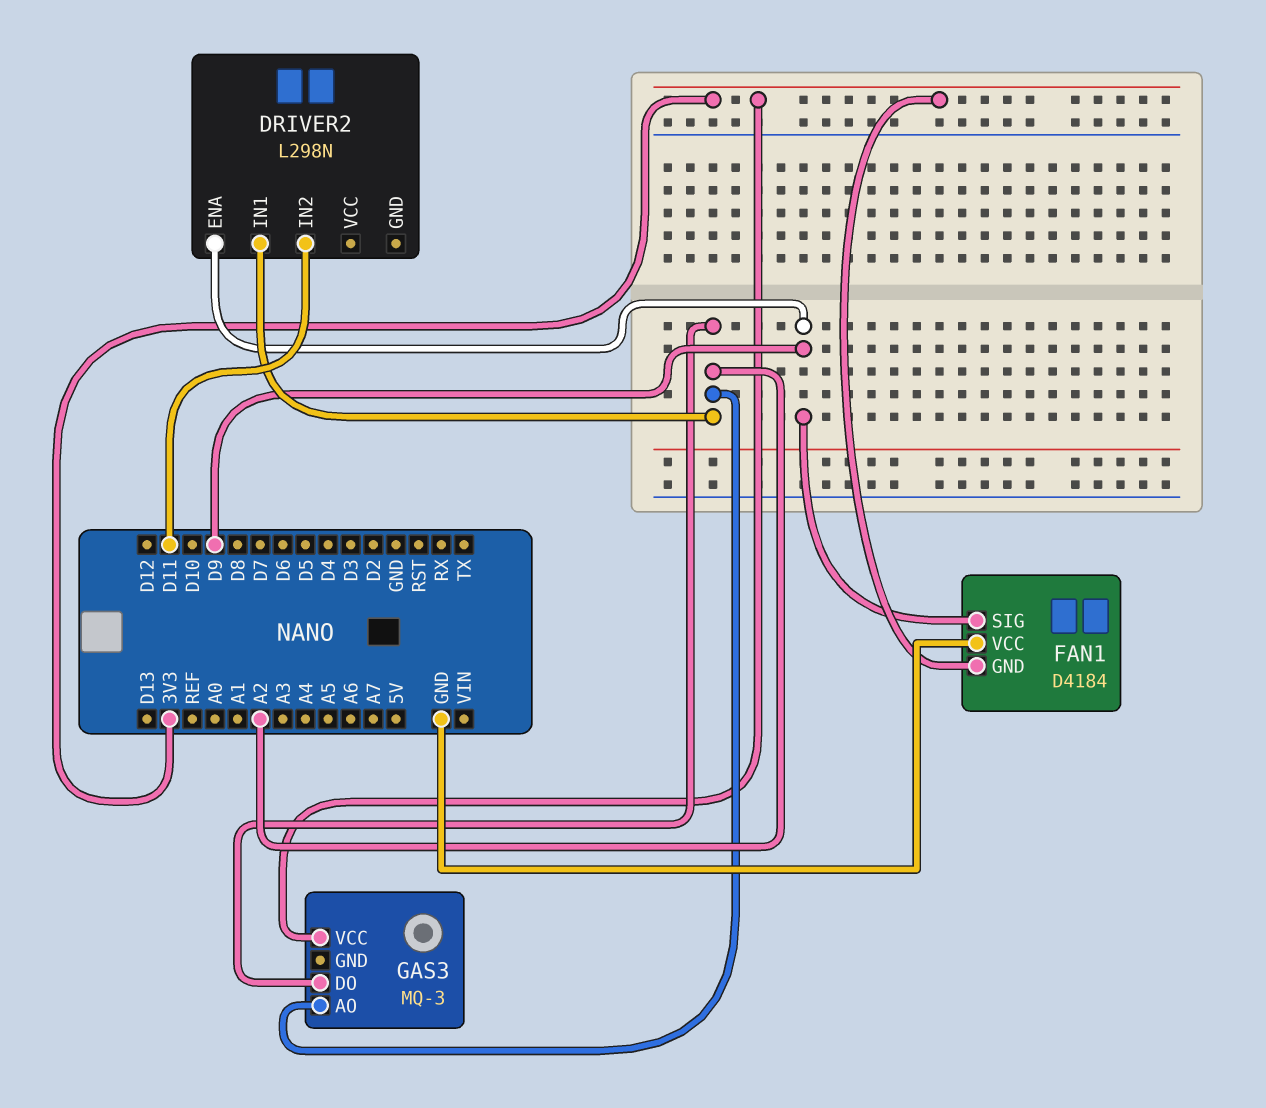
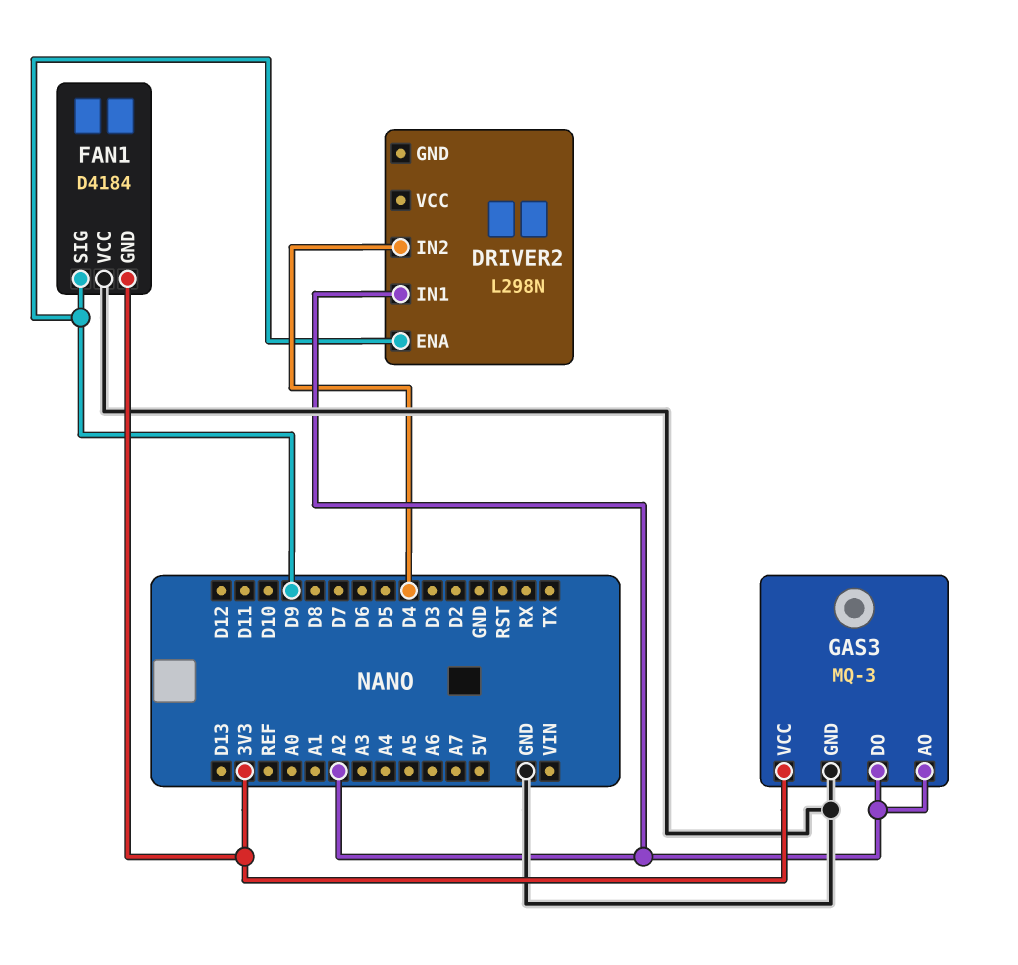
DRIVER2 pin IN2: D11 -> D4
GAS3 pin GND: none -> GND

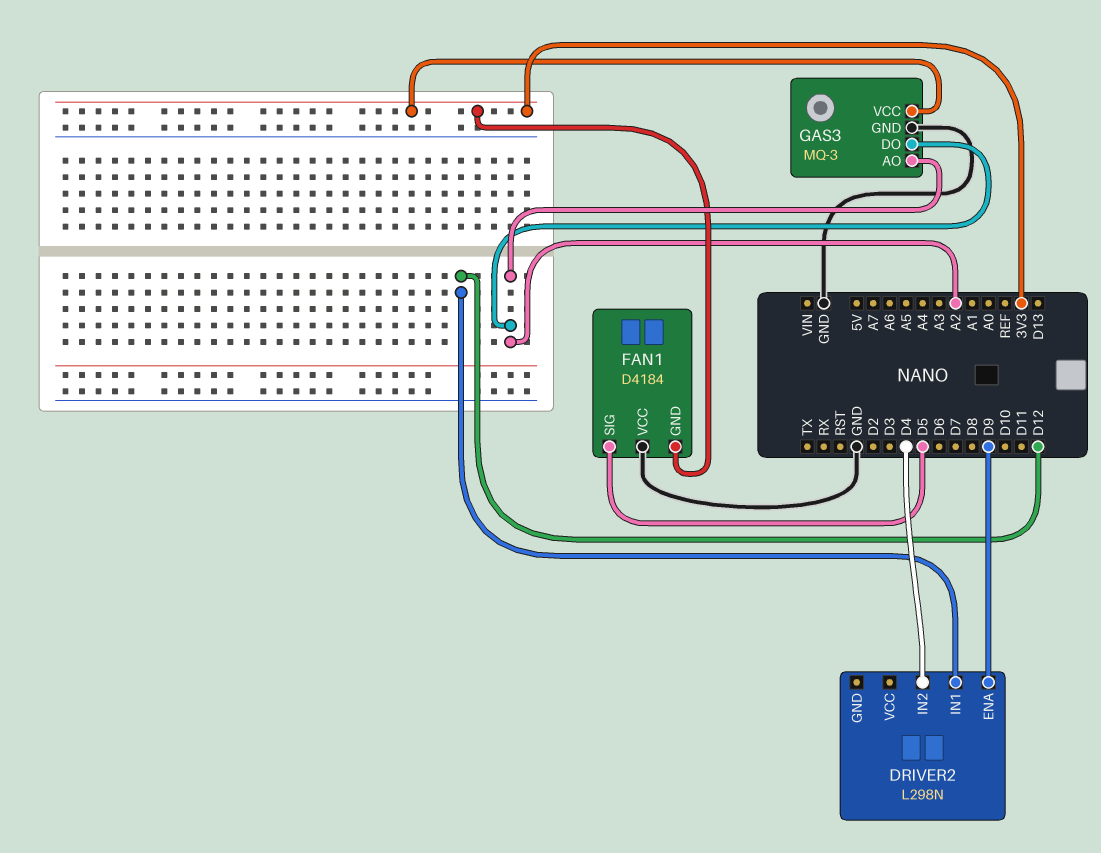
DRIVER2 pin IN1: A2 -> D12
FAN1 pin SIG: D9 -> D5

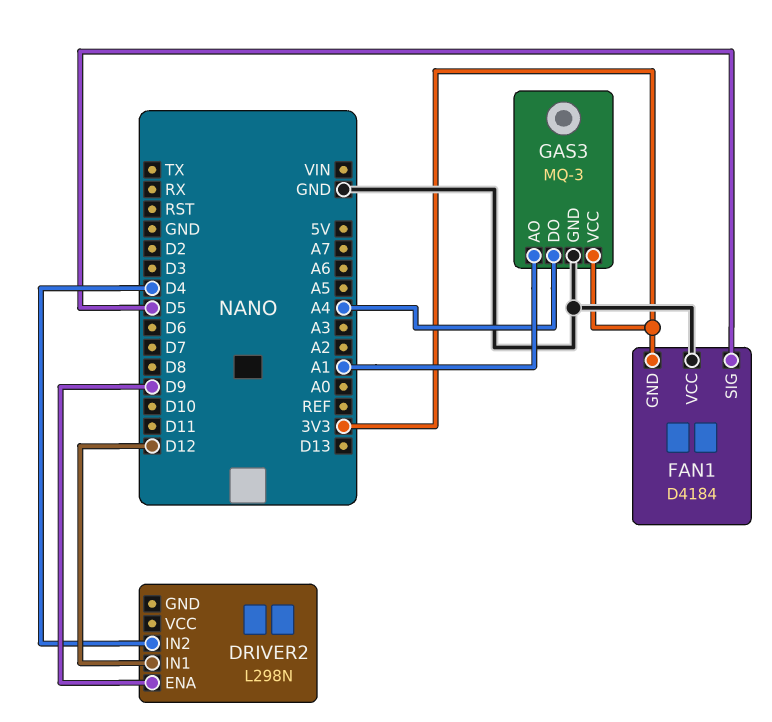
GAS3 pin AO: A2 -> A1
GAS3 pin DO: A2 -> A4

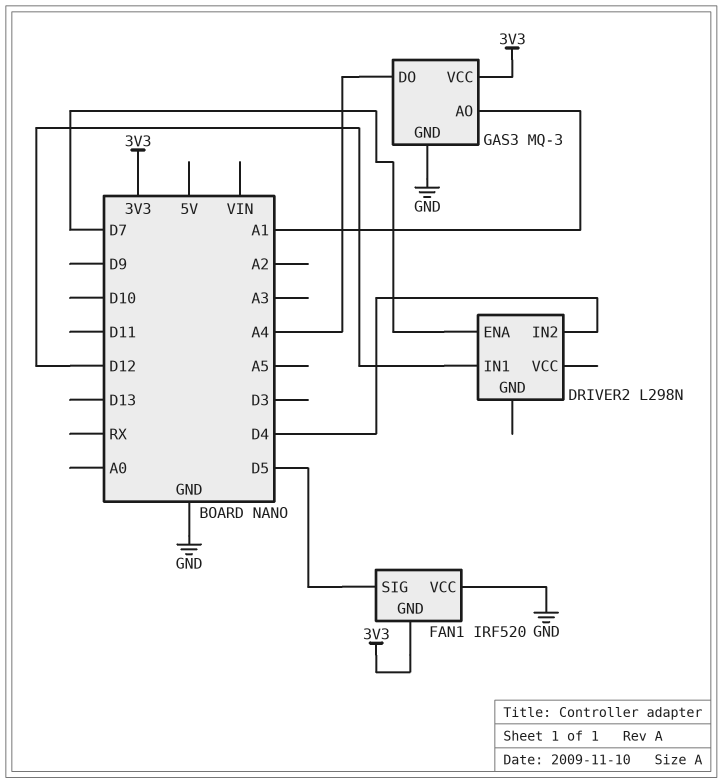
DRIVER2 pin ENA: D9 -> D7
FAN1: D4184 -> IRF520

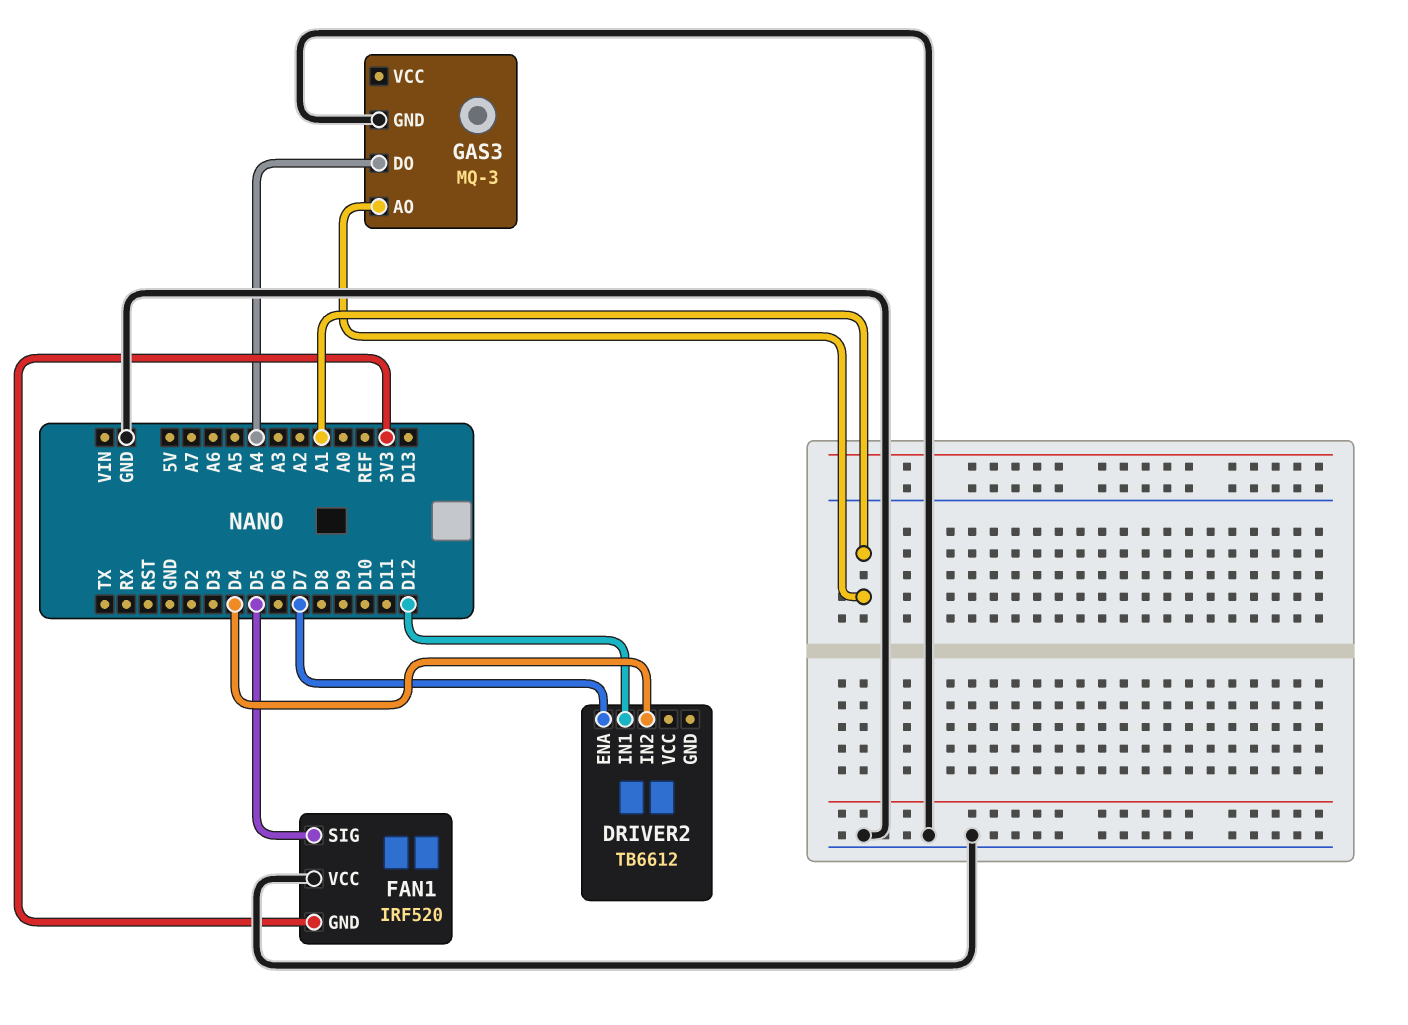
DRIVER2: L298N -> TB6612
GAS3 pin VCC: 3V3 -> none

